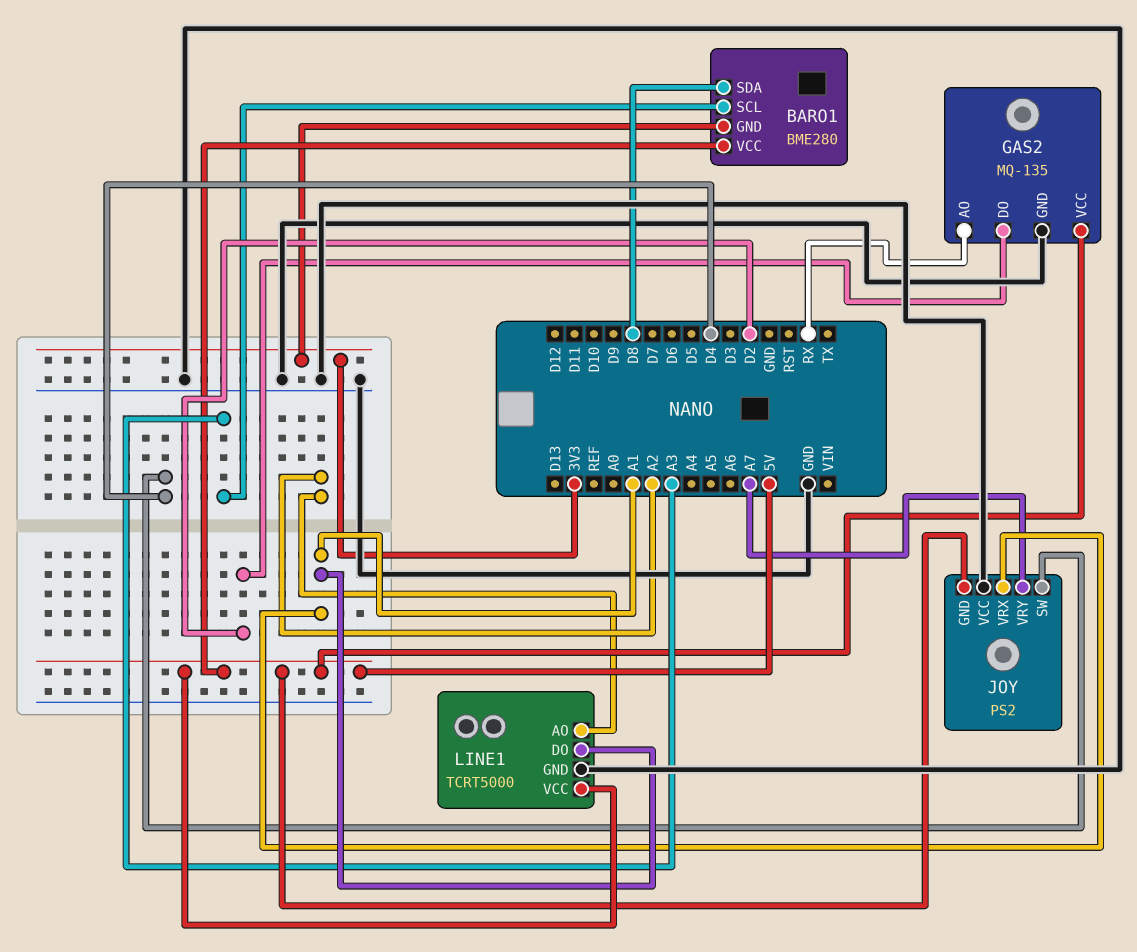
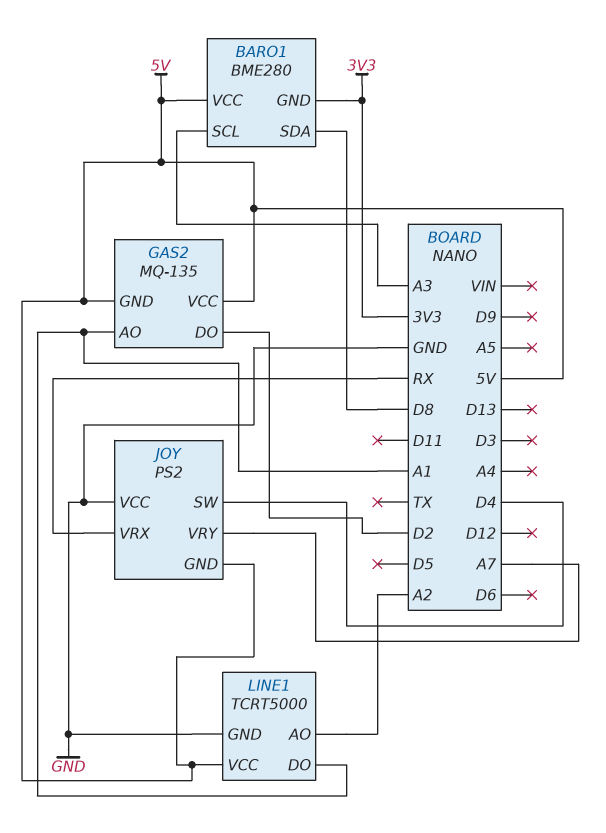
GAS2 pin AO: RX -> A1
GAS2 pin GND: GND -> 5V
JOY pin VRX: A1 -> RX

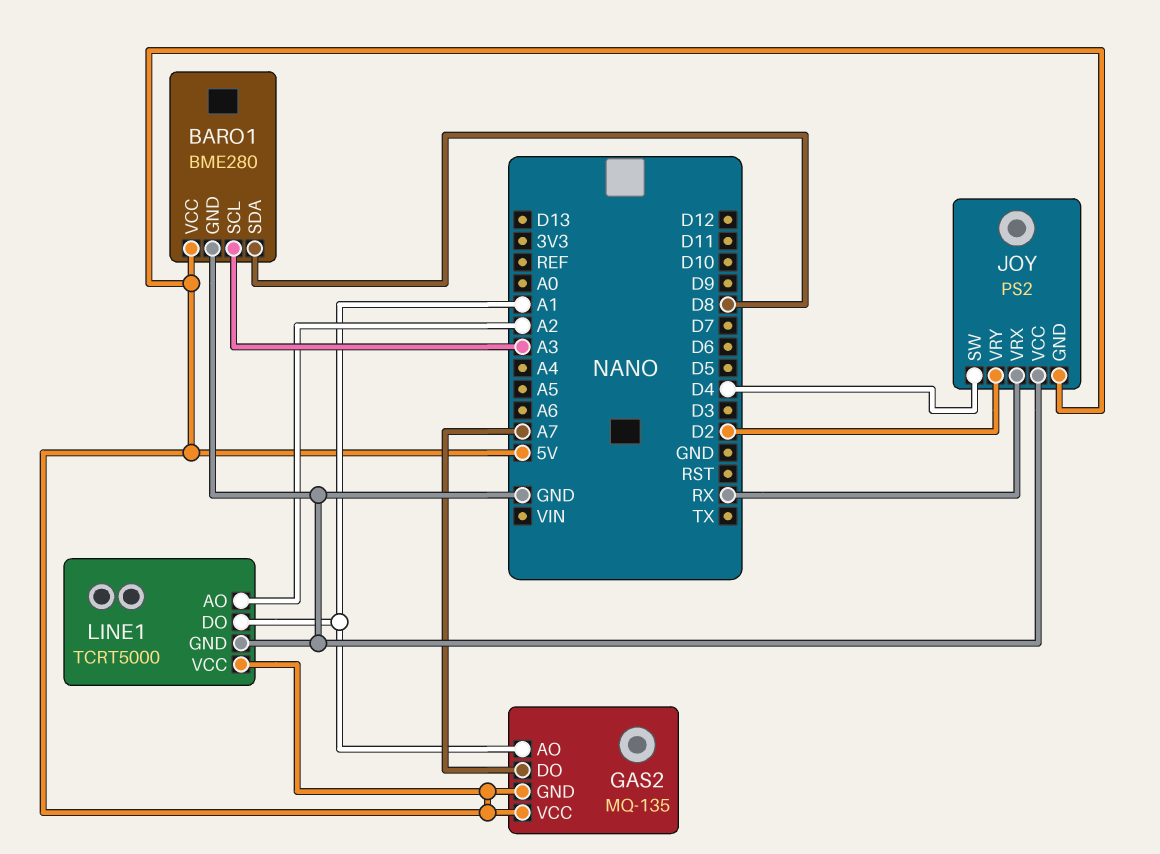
BARO1 pin GND: 3V3 -> GND
GAS2 pin DO: D2 -> A7
JOY pin VRY: A7 -> D2

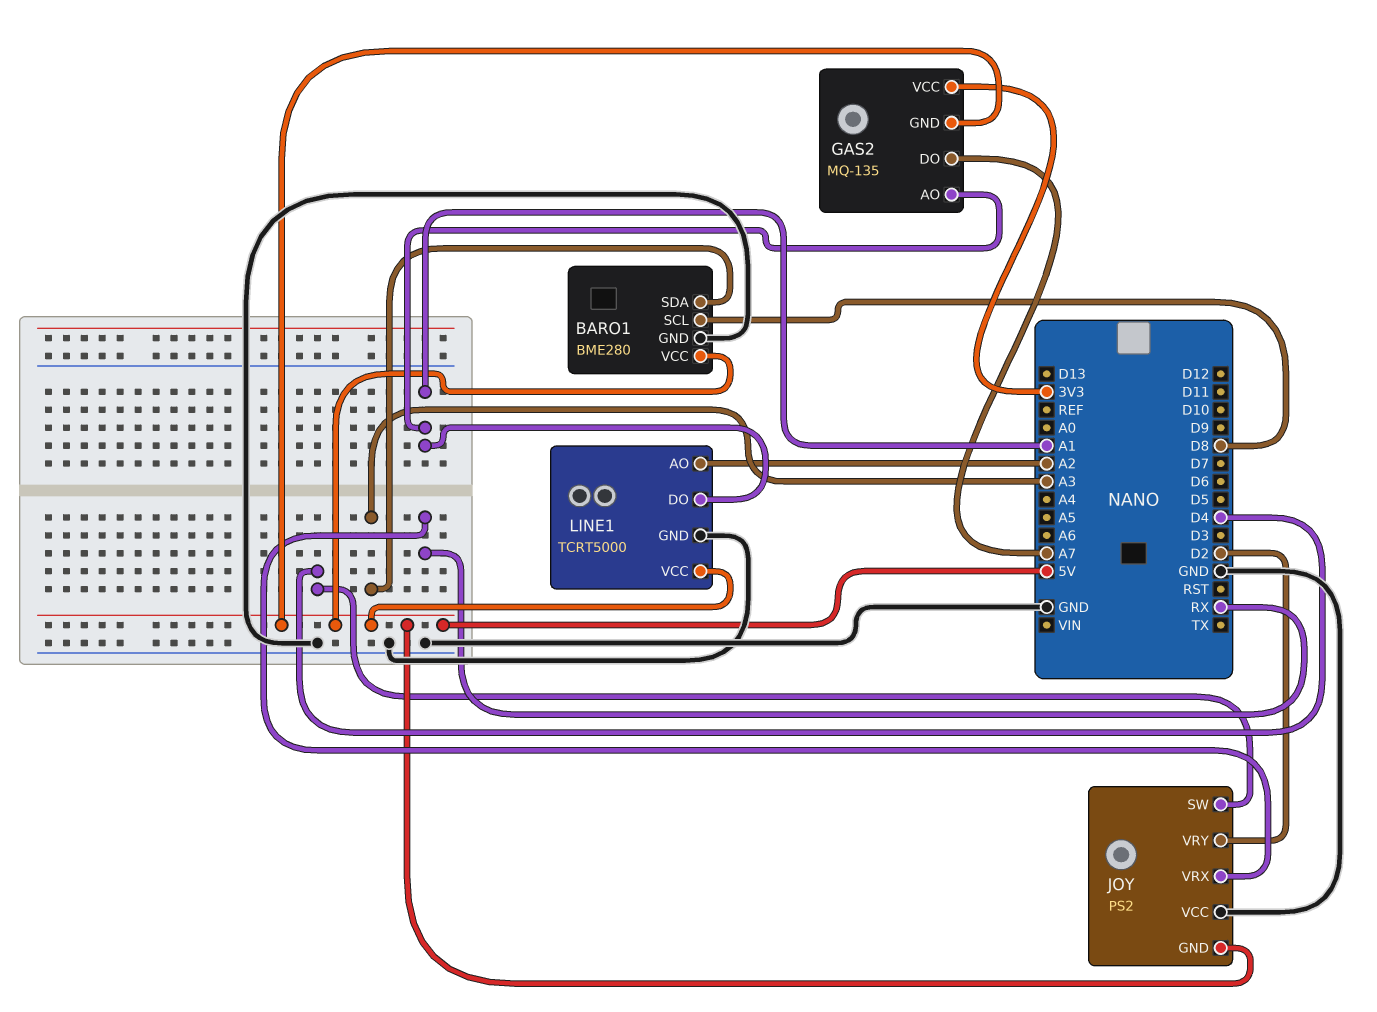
BARO1 pin SCL: A3 -> D8
BARO1 pin SDA: D8 -> A3
GAS2 pin VCC: 5V -> 3V3

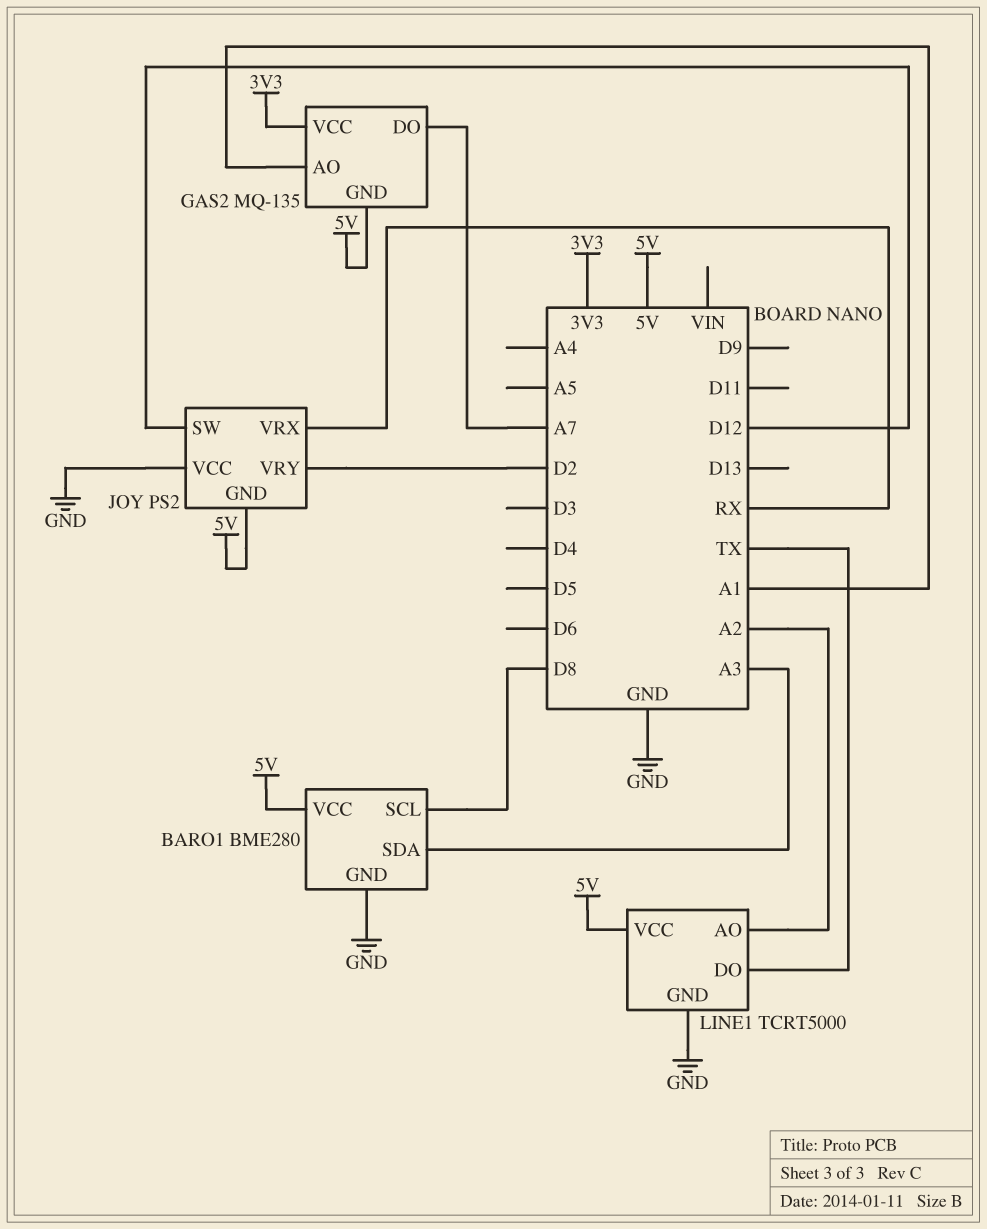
JOY pin SW: D4 -> D12
LINE1 pin DO: A1 -> TX

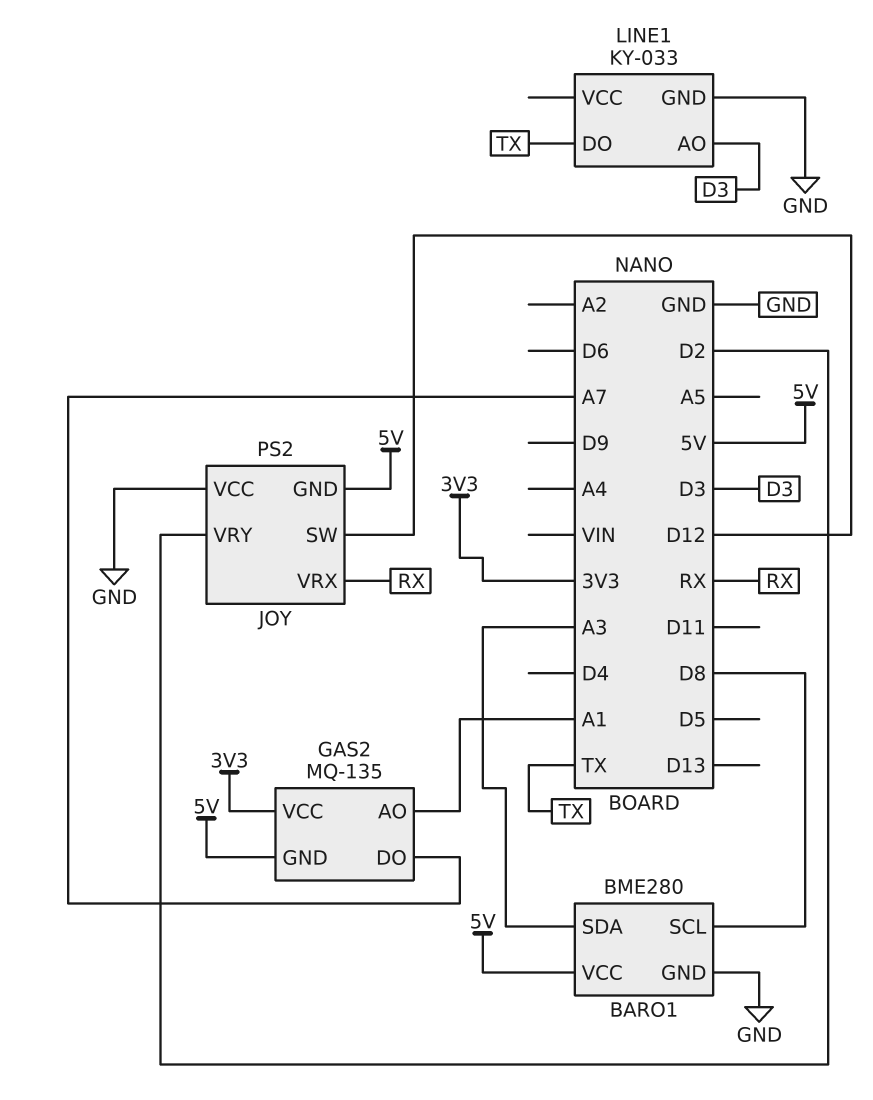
LINE1: TCRT5000 -> KY-033
LINE1 pin AO: A2 -> D3
LINE1 pin VCC: 5V -> none

